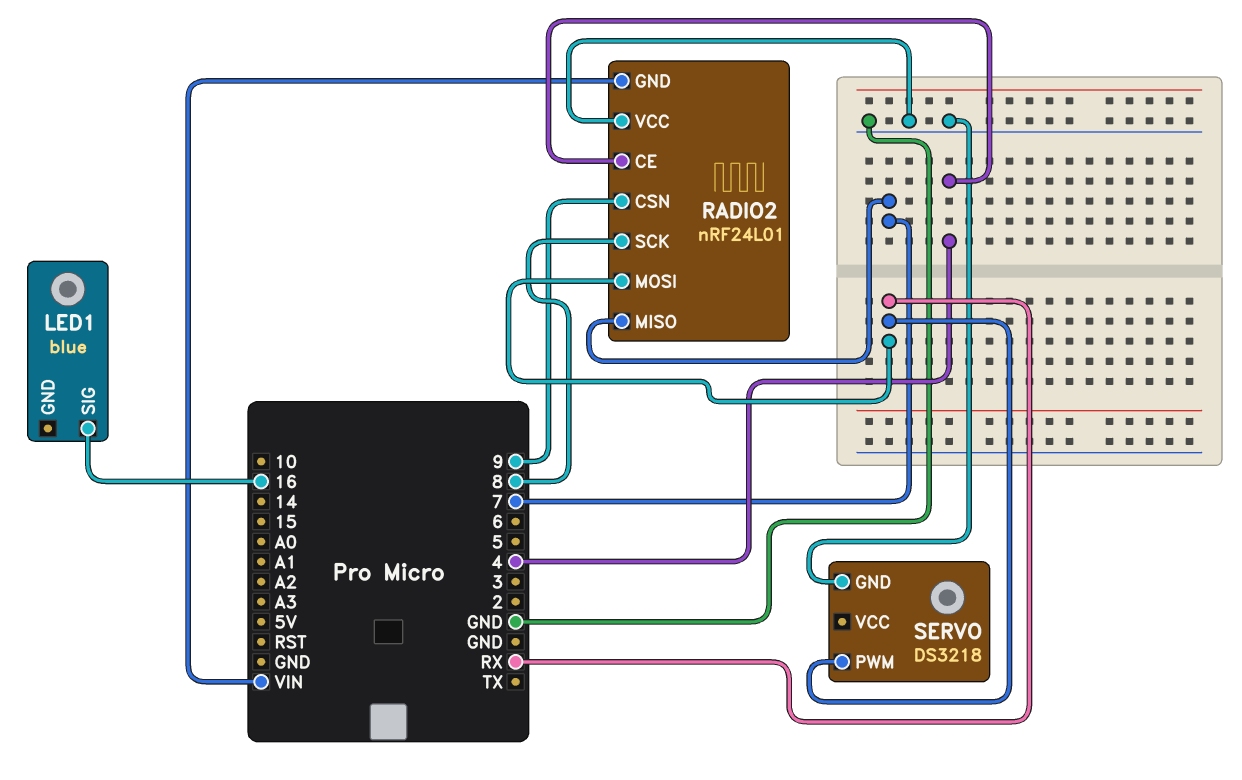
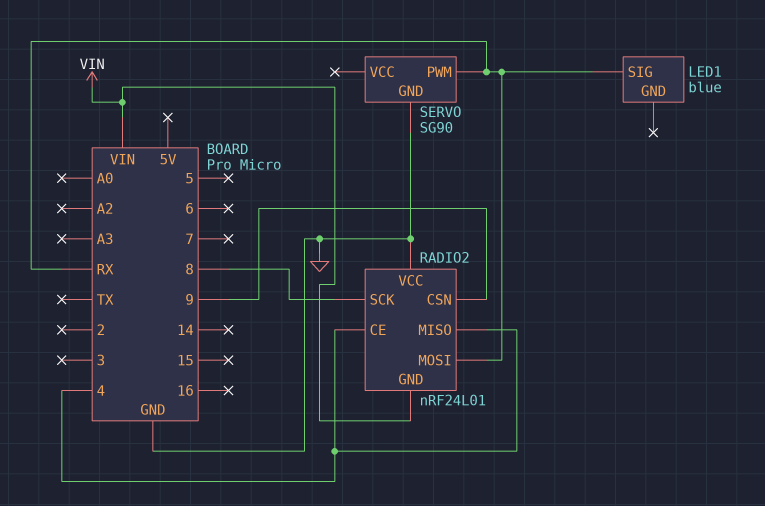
LED1 pin SIG: 16 -> RX
RADIO2 pin MISO: 7 -> 4
SERVO: DS3218 -> SG90

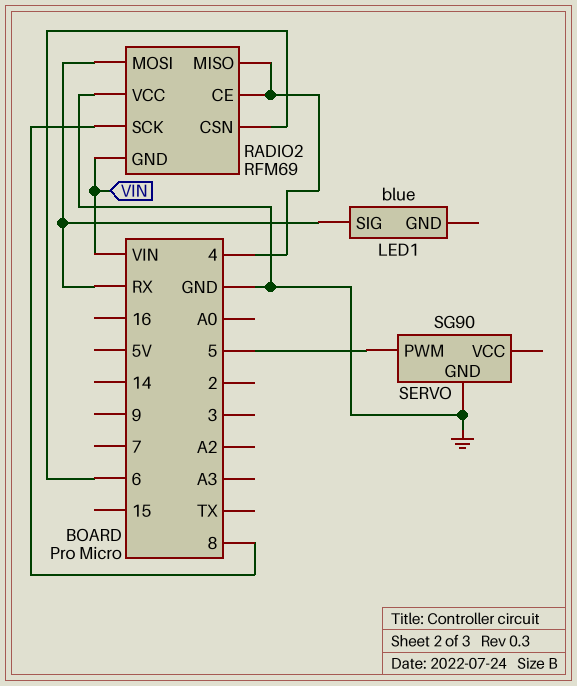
RADIO2: nRF24L01 -> RFM69
RADIO2 pin CSN: 9 -> 6
SERVO pin PWM: RX -> 5

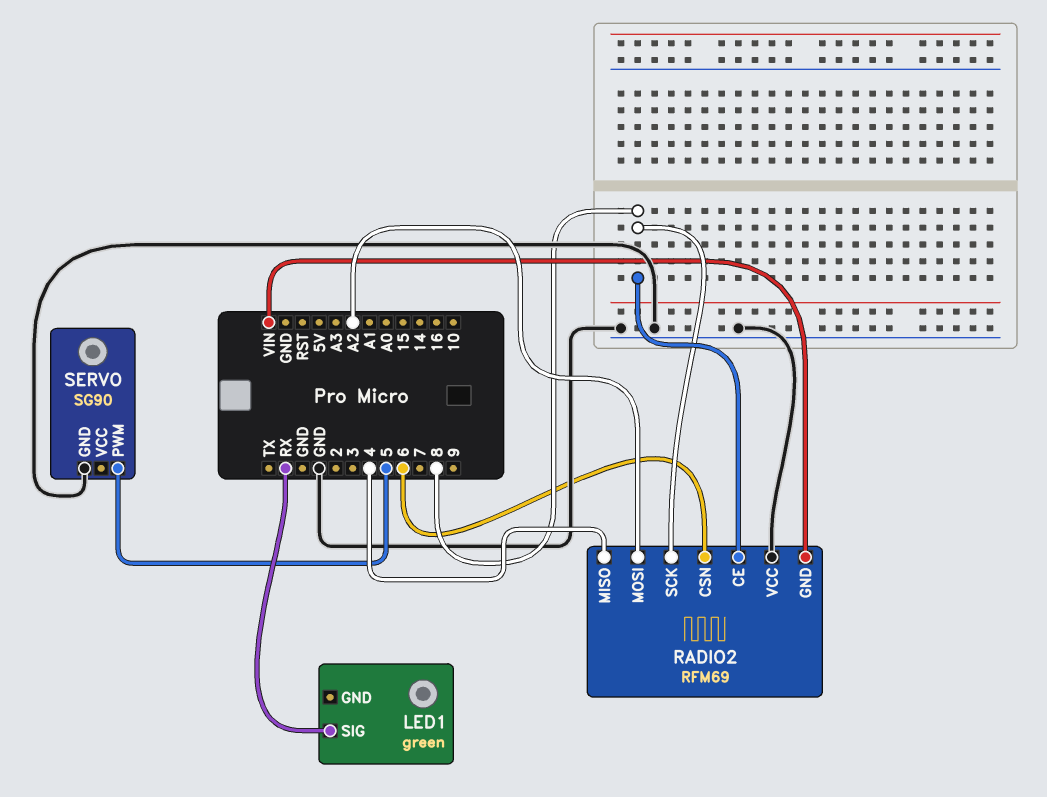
LED1: blue -> green
RADIO2 pin CE: 4 -> 8
RADIO2 pin MOSI: RX -> A2

